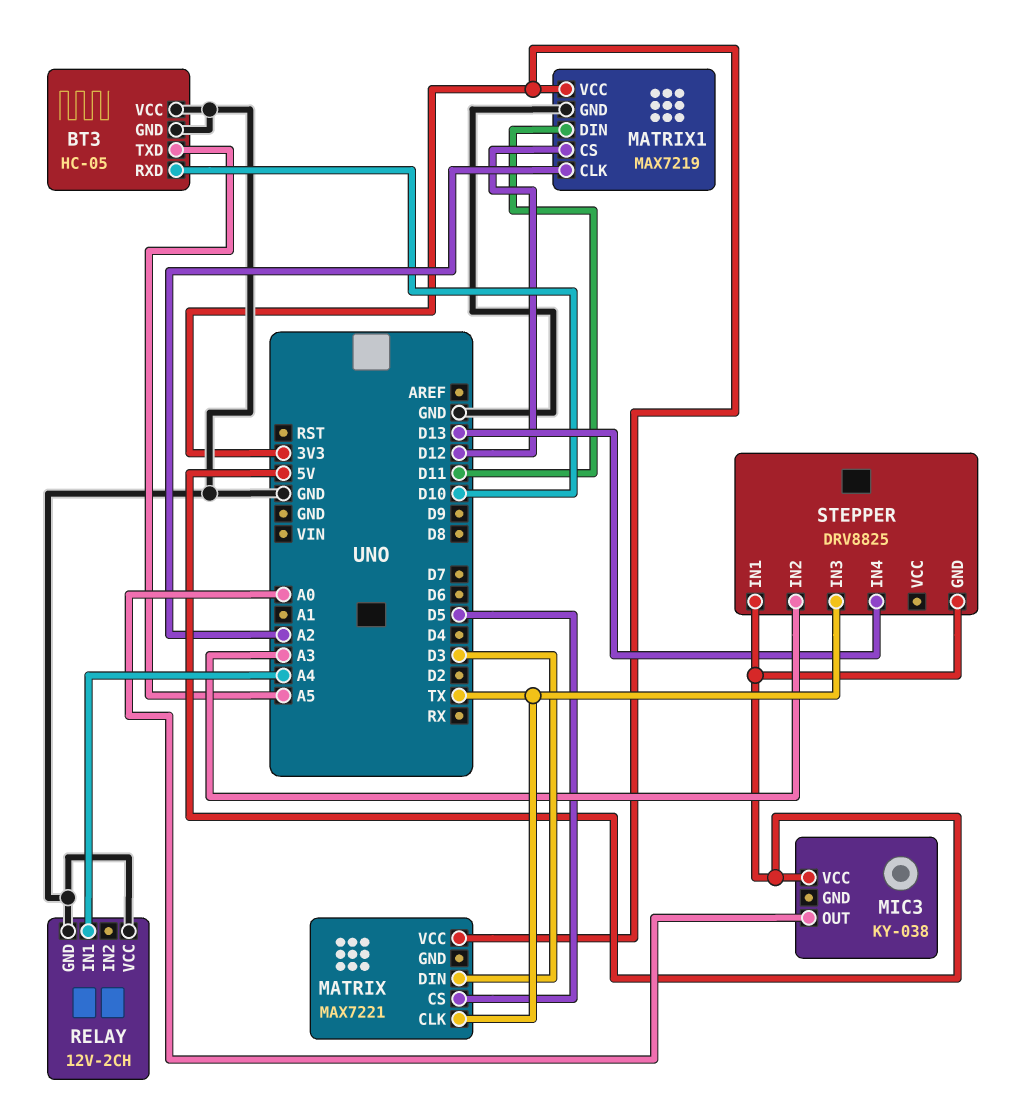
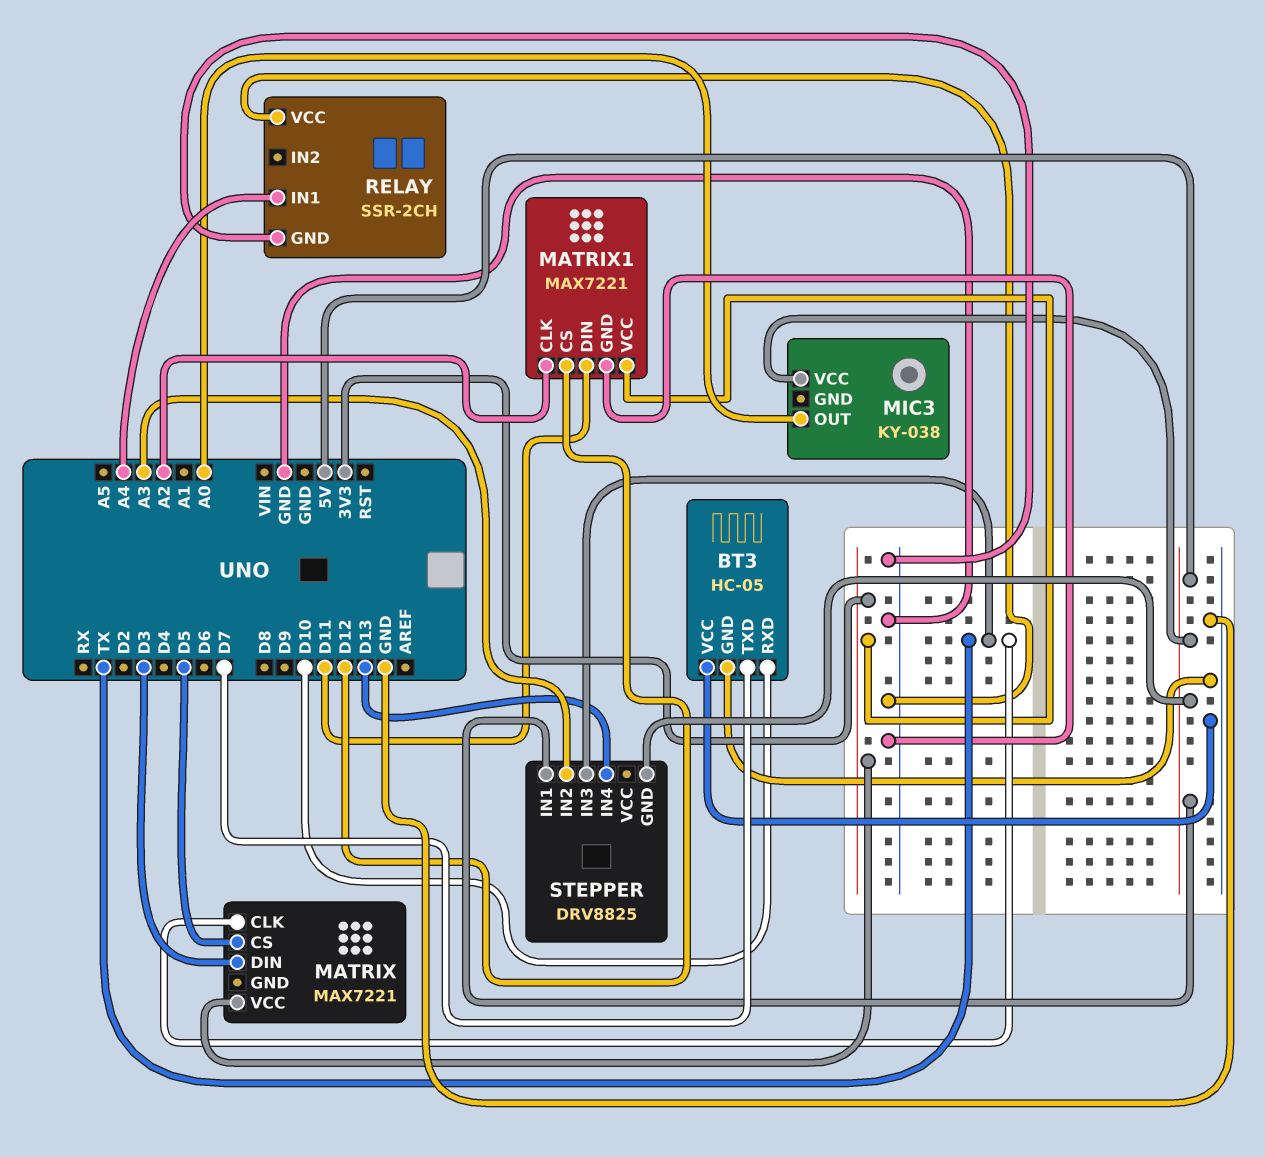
BT3 pin TXD: A5 -> D7
MATRIX1: MAX7219 -> MAX7221
RELAY: 12V-2CH -> SSR-2CH

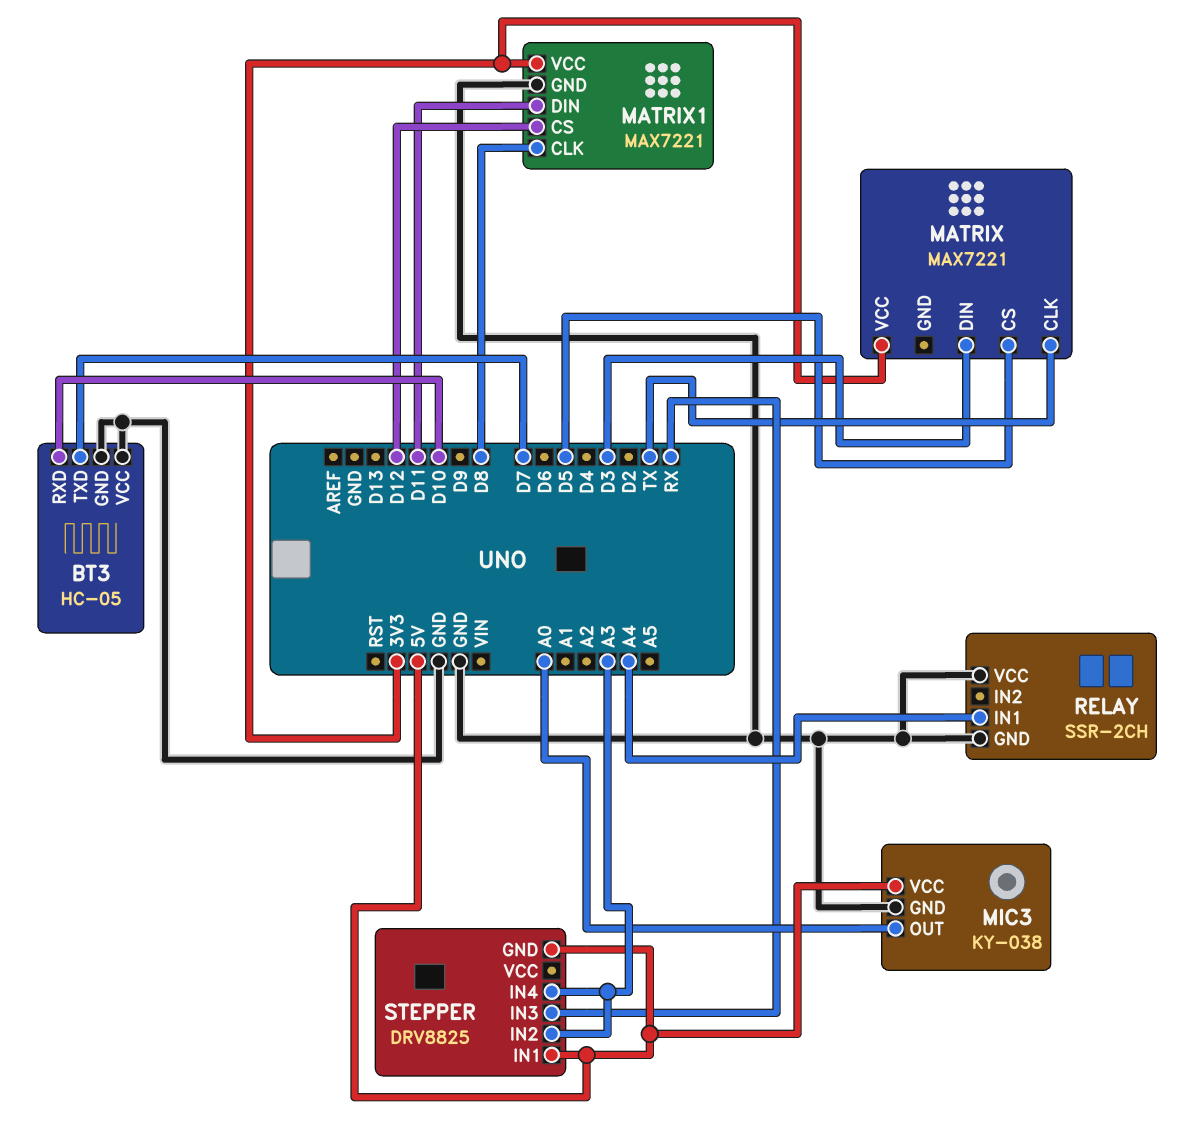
MATRIX1 pin CLK: A2 -> D8
MIC3 pin GND: none -> GND
STEPPER pin IN3: TX -> RX
STEPPER pin IN4: D13 -> A3

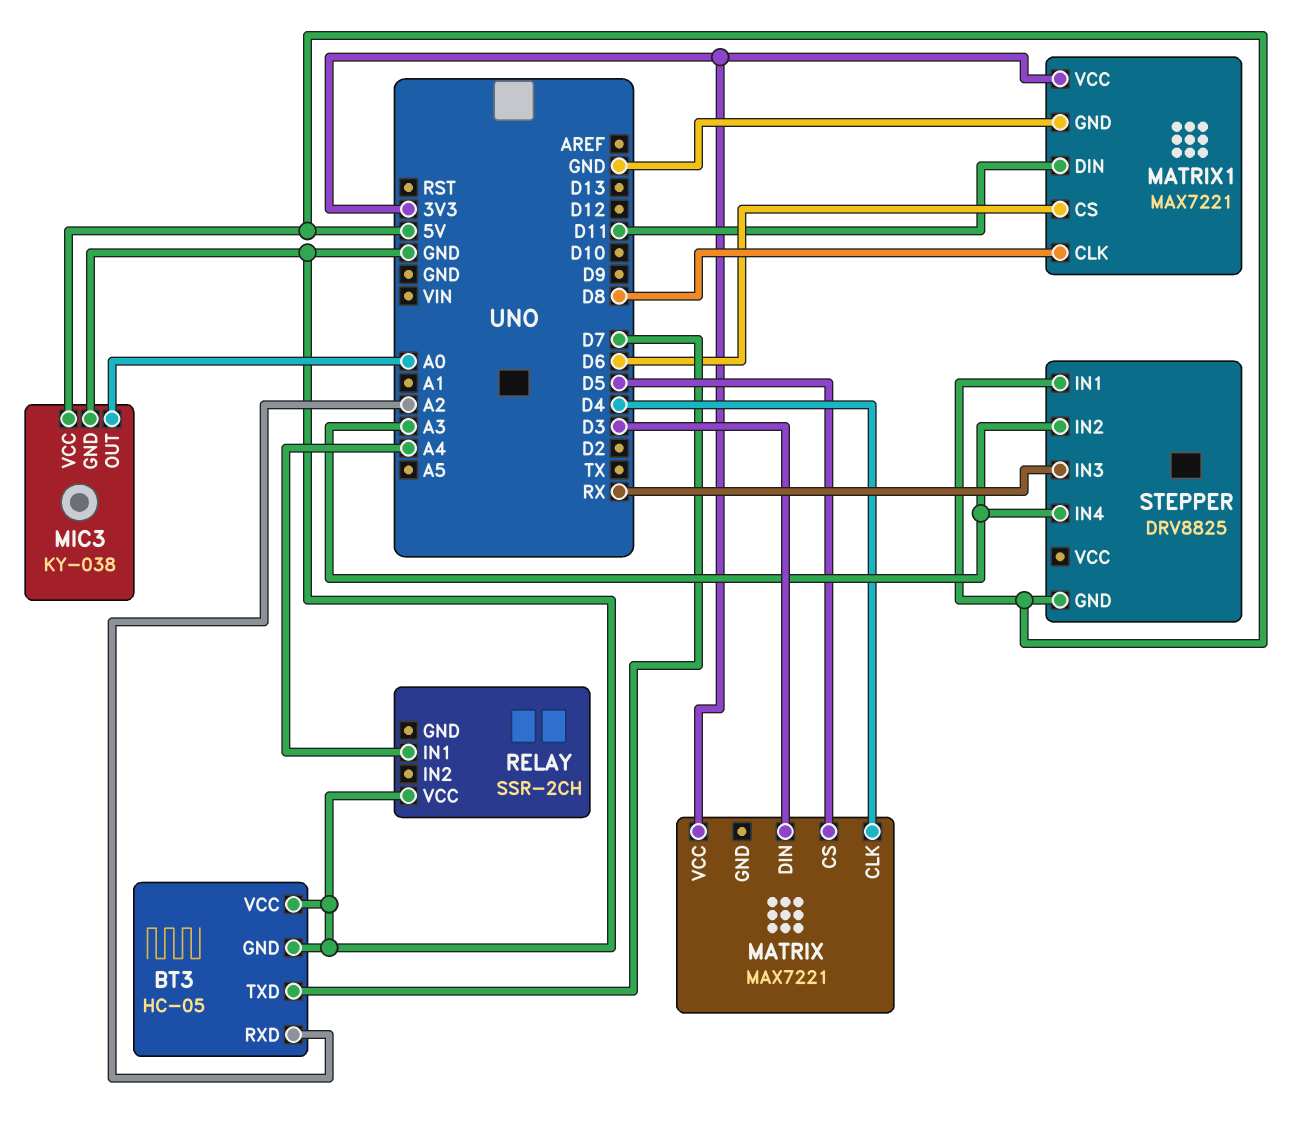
BT3 pin RXD: D10 -> A2
MATRIX pin CLK: TX -> D4
MATRIX1 pin CS: D12 -> D6
RELAY pin GND: GND -> none

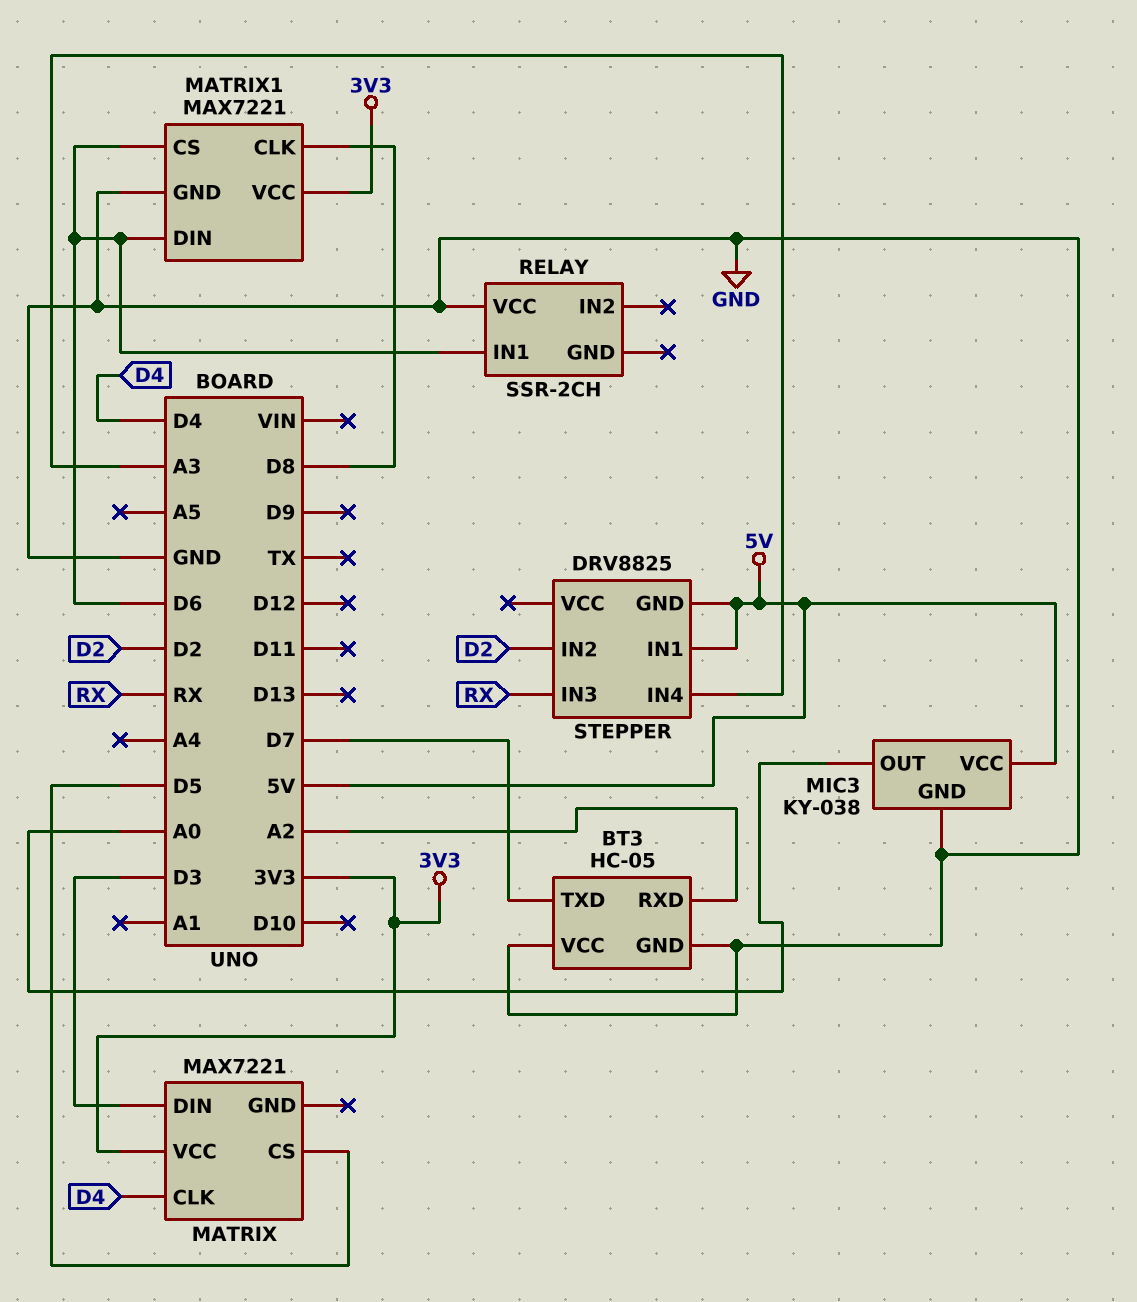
MATRIX1 pin DIN: D11 -> D6
RELAY pin IN1: A4 -> D6
STEPPER pin IN2: A3 -> D2

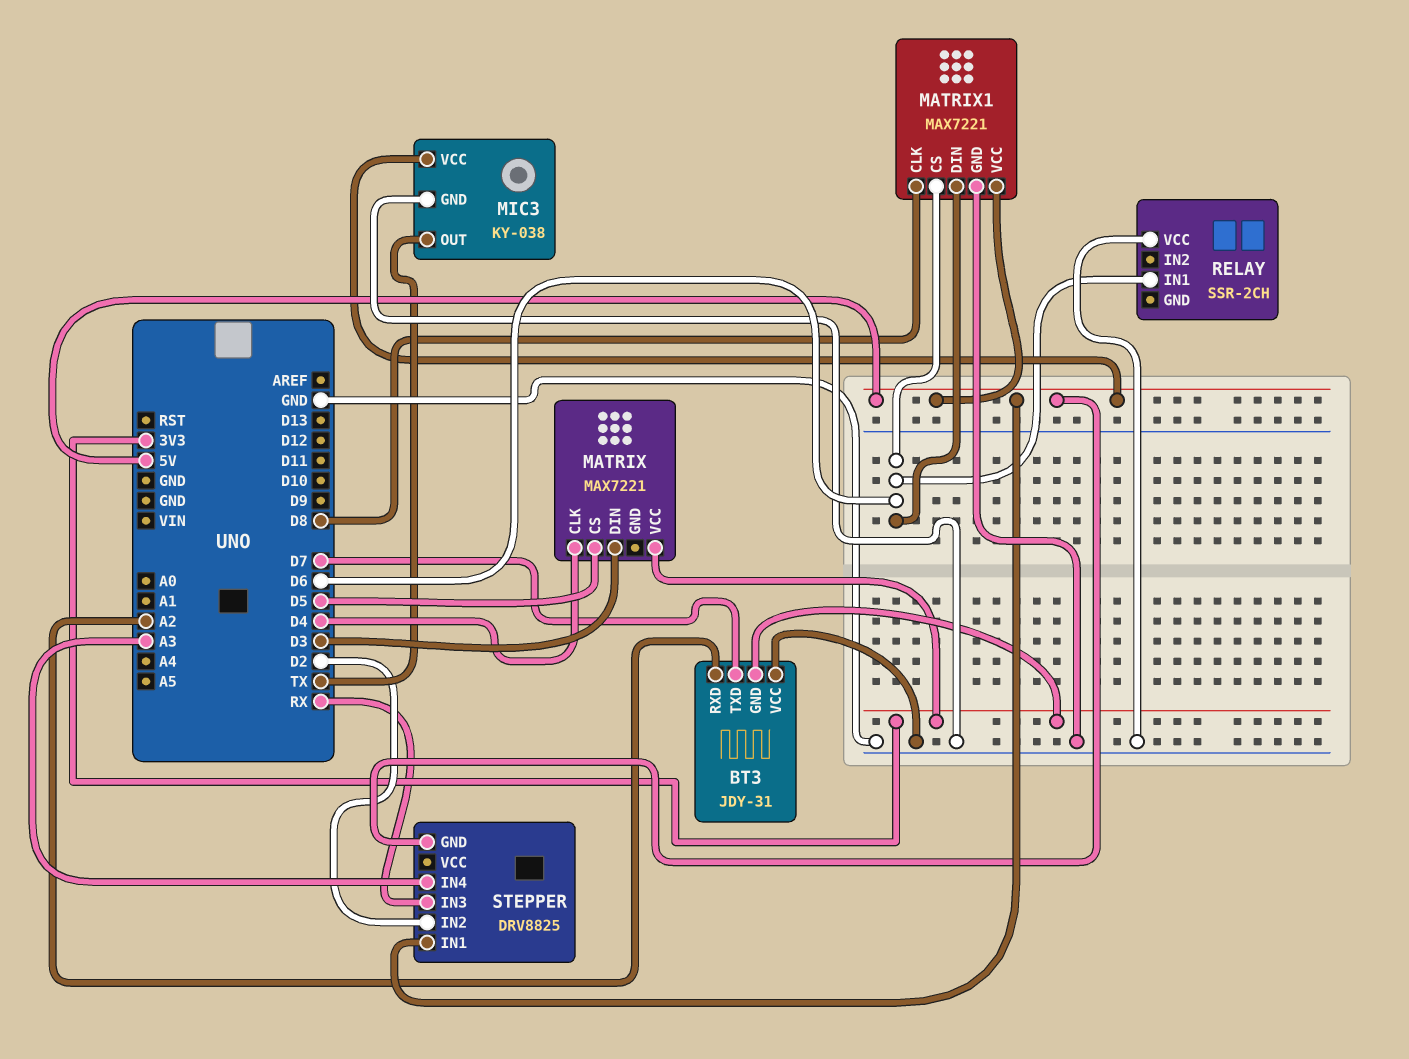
BT3: HC-05 -> JDY-31
BT3 pin GND: GND -> 3V3
MATRIX1 pin VCC: 3V3 -> 5V
MIC3 pin OUT: A0 -> TX

